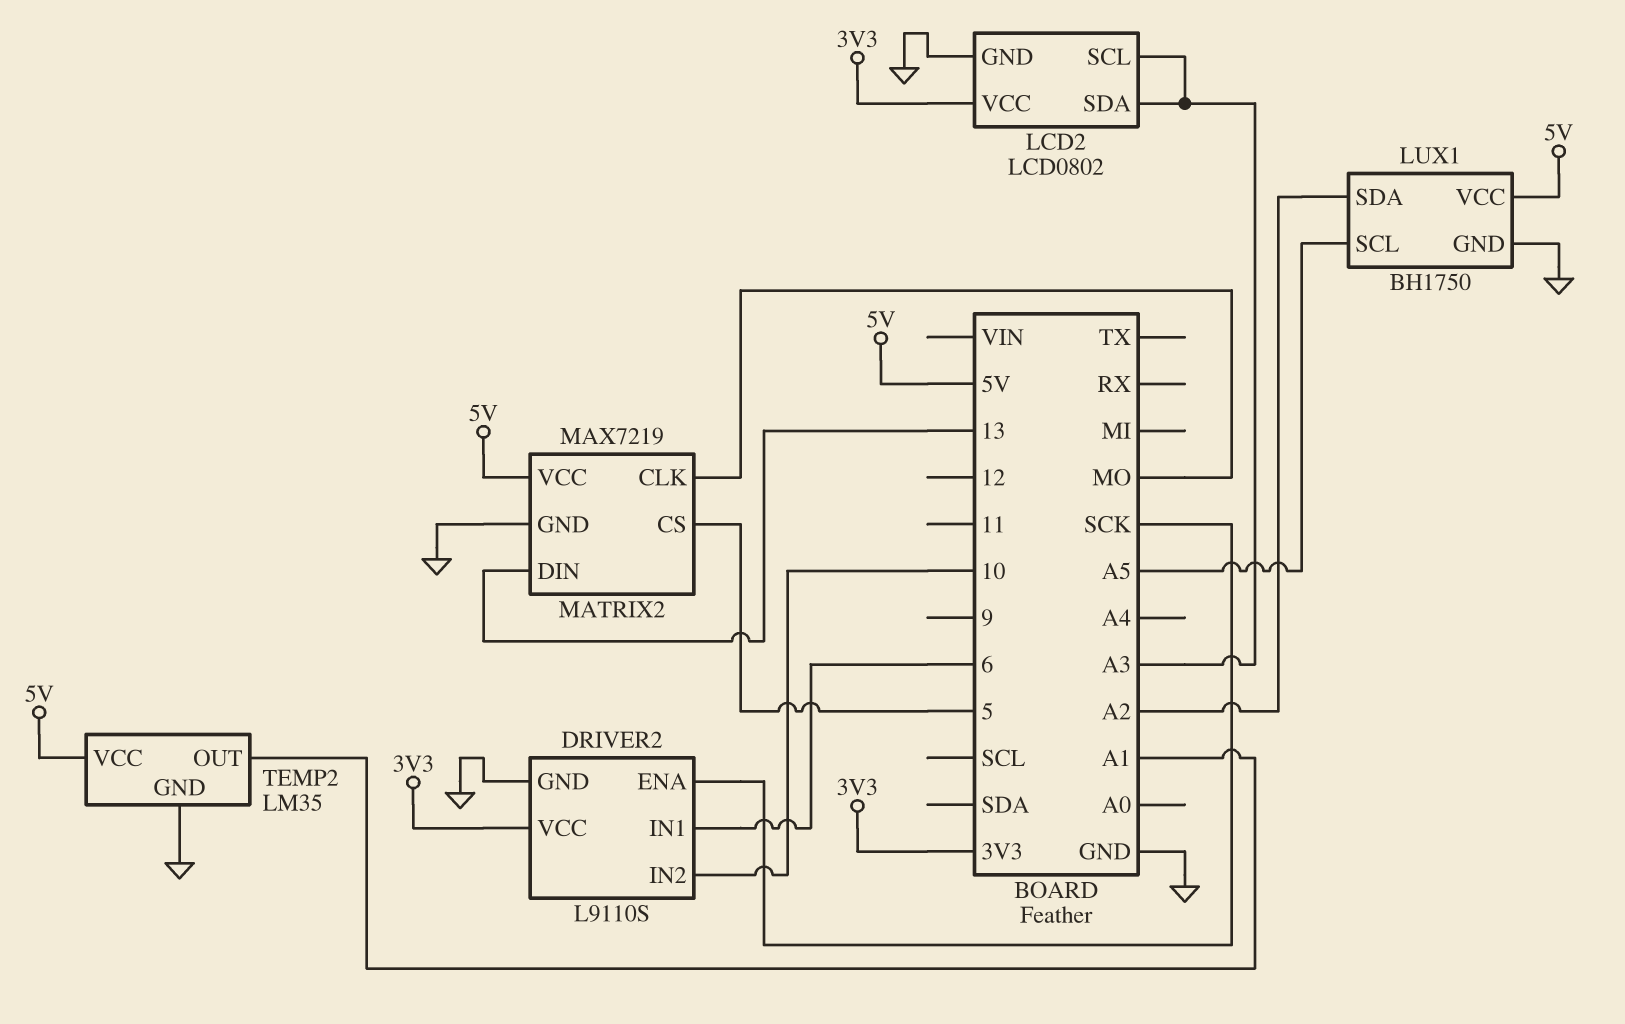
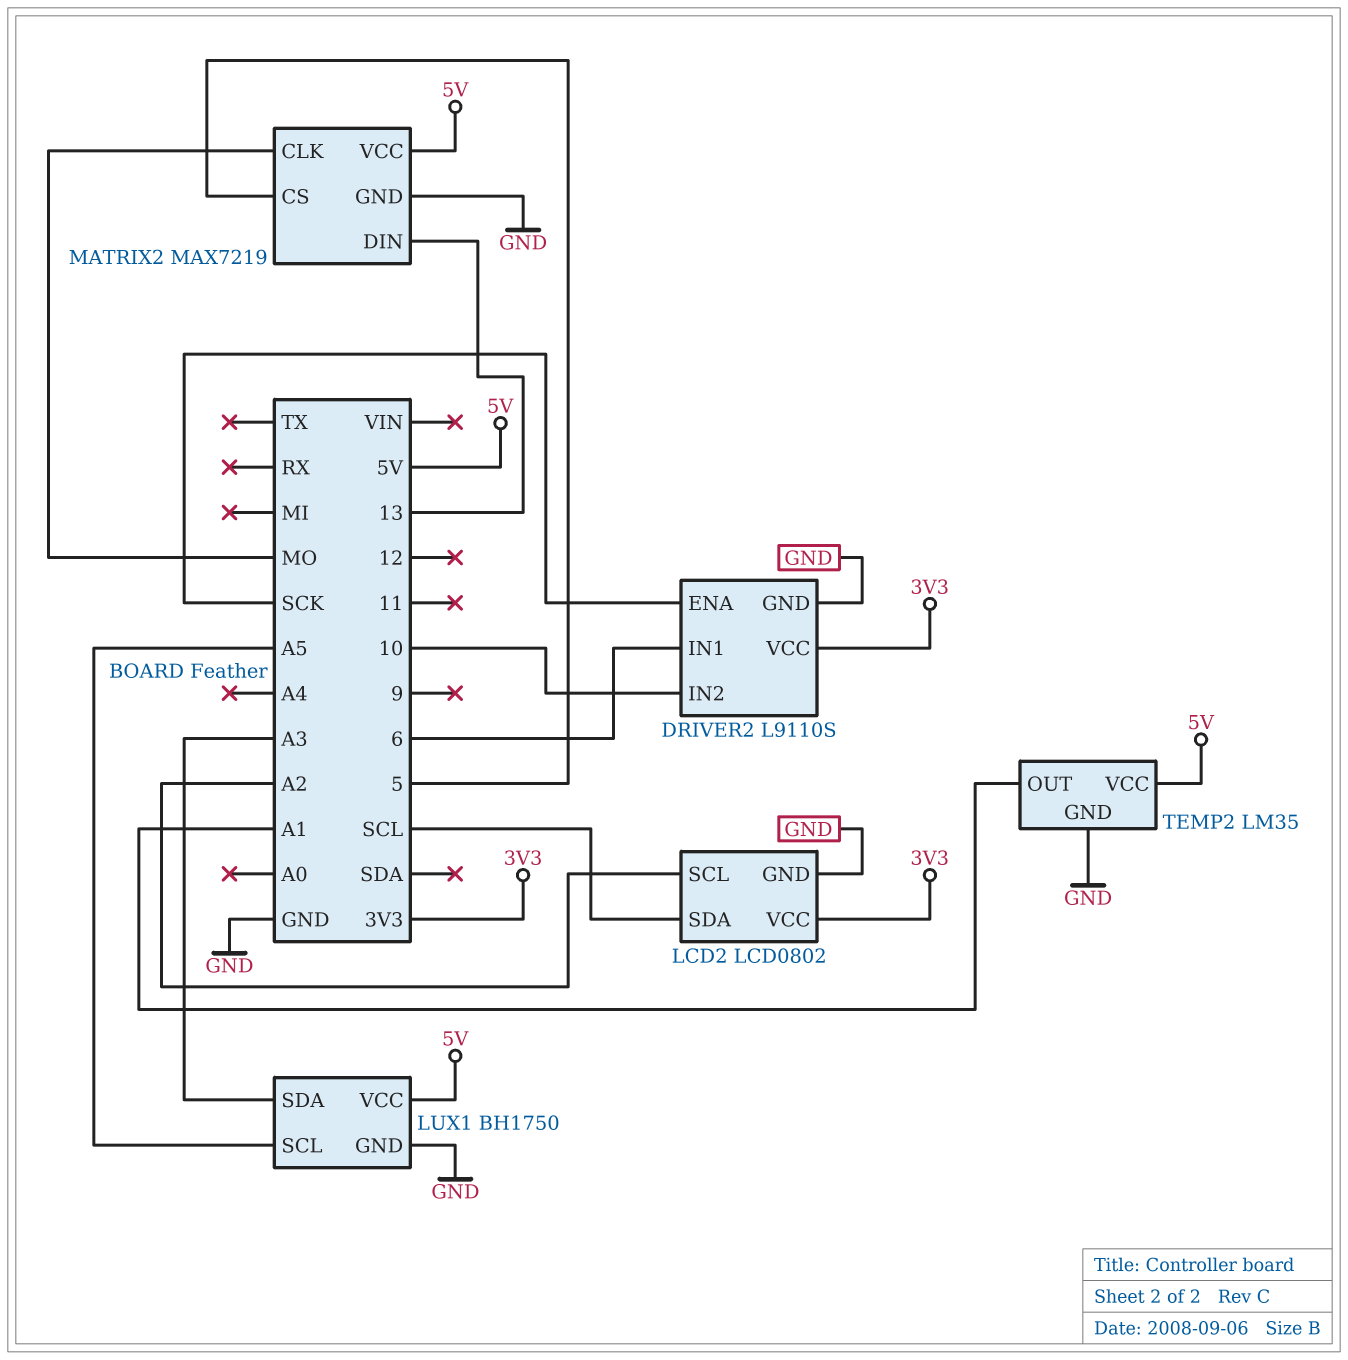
LCD2 pin SCL: A3 -> A2
LCD2 pin SDA: A3 -> SCL
LUX1 pin SDA: A2 -> A3

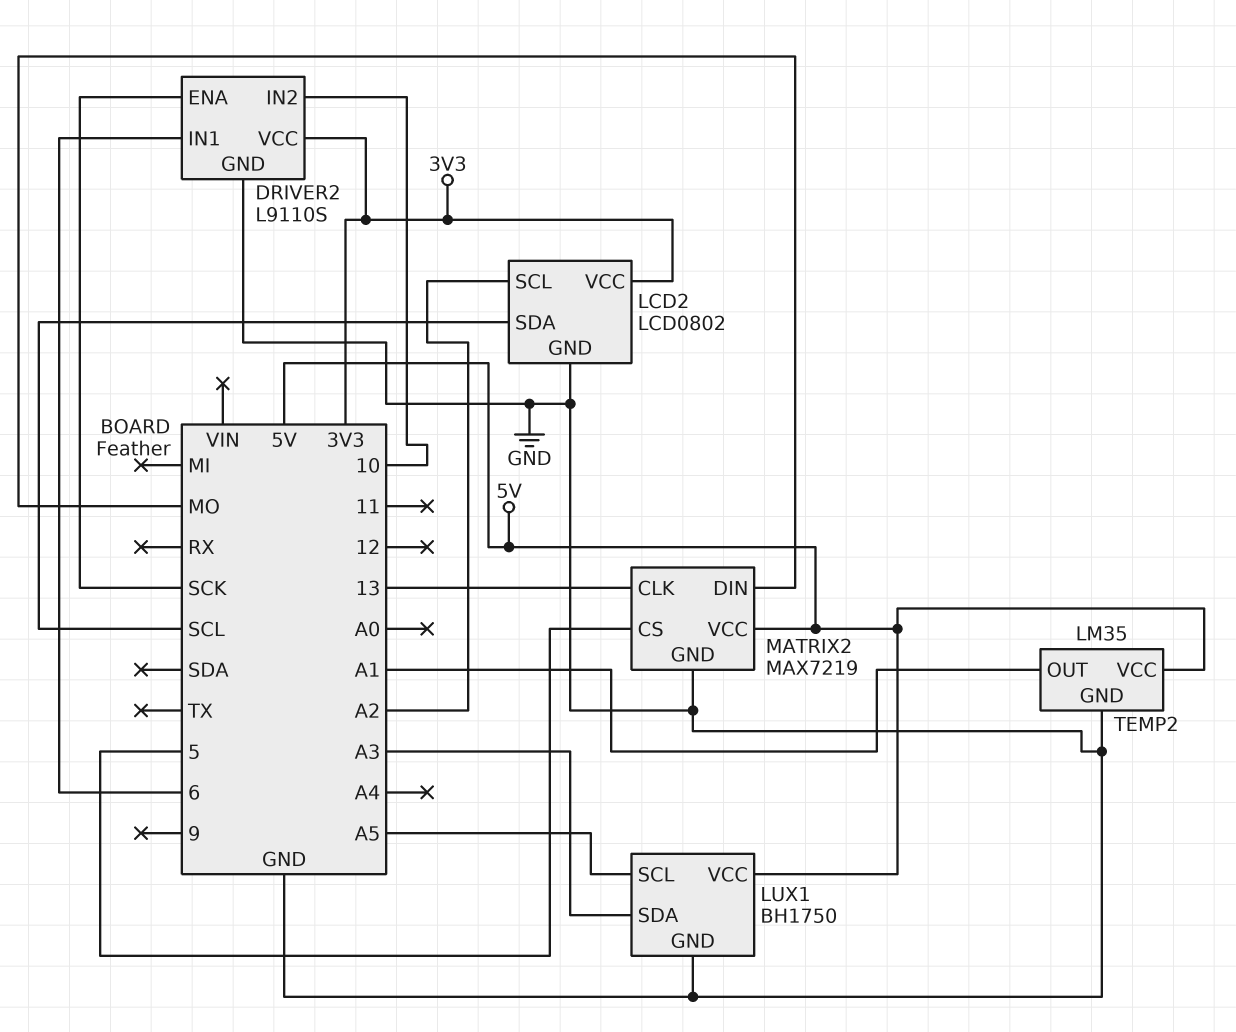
MATRIX2 pin CLK: MO -> 13
MATRIX2 pin DIN: 13 -> MO

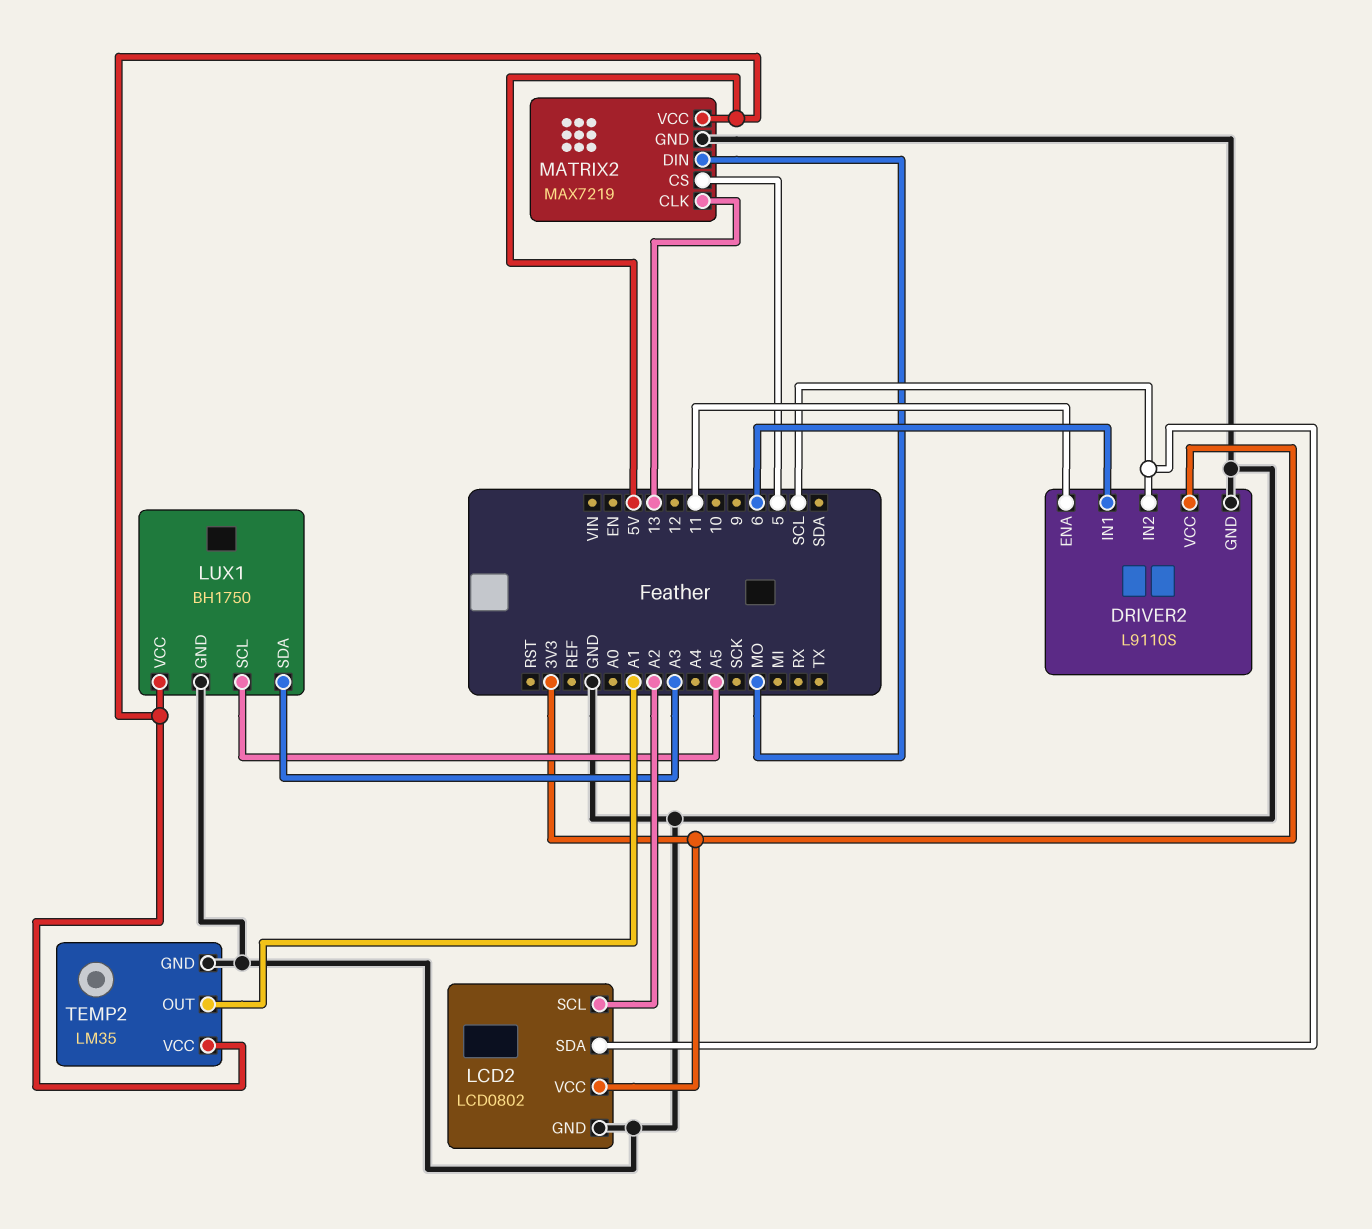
DRIVER2 pin ENA: SCK -> 11
DRIVER2 pin IN2: 10 -> SCL

